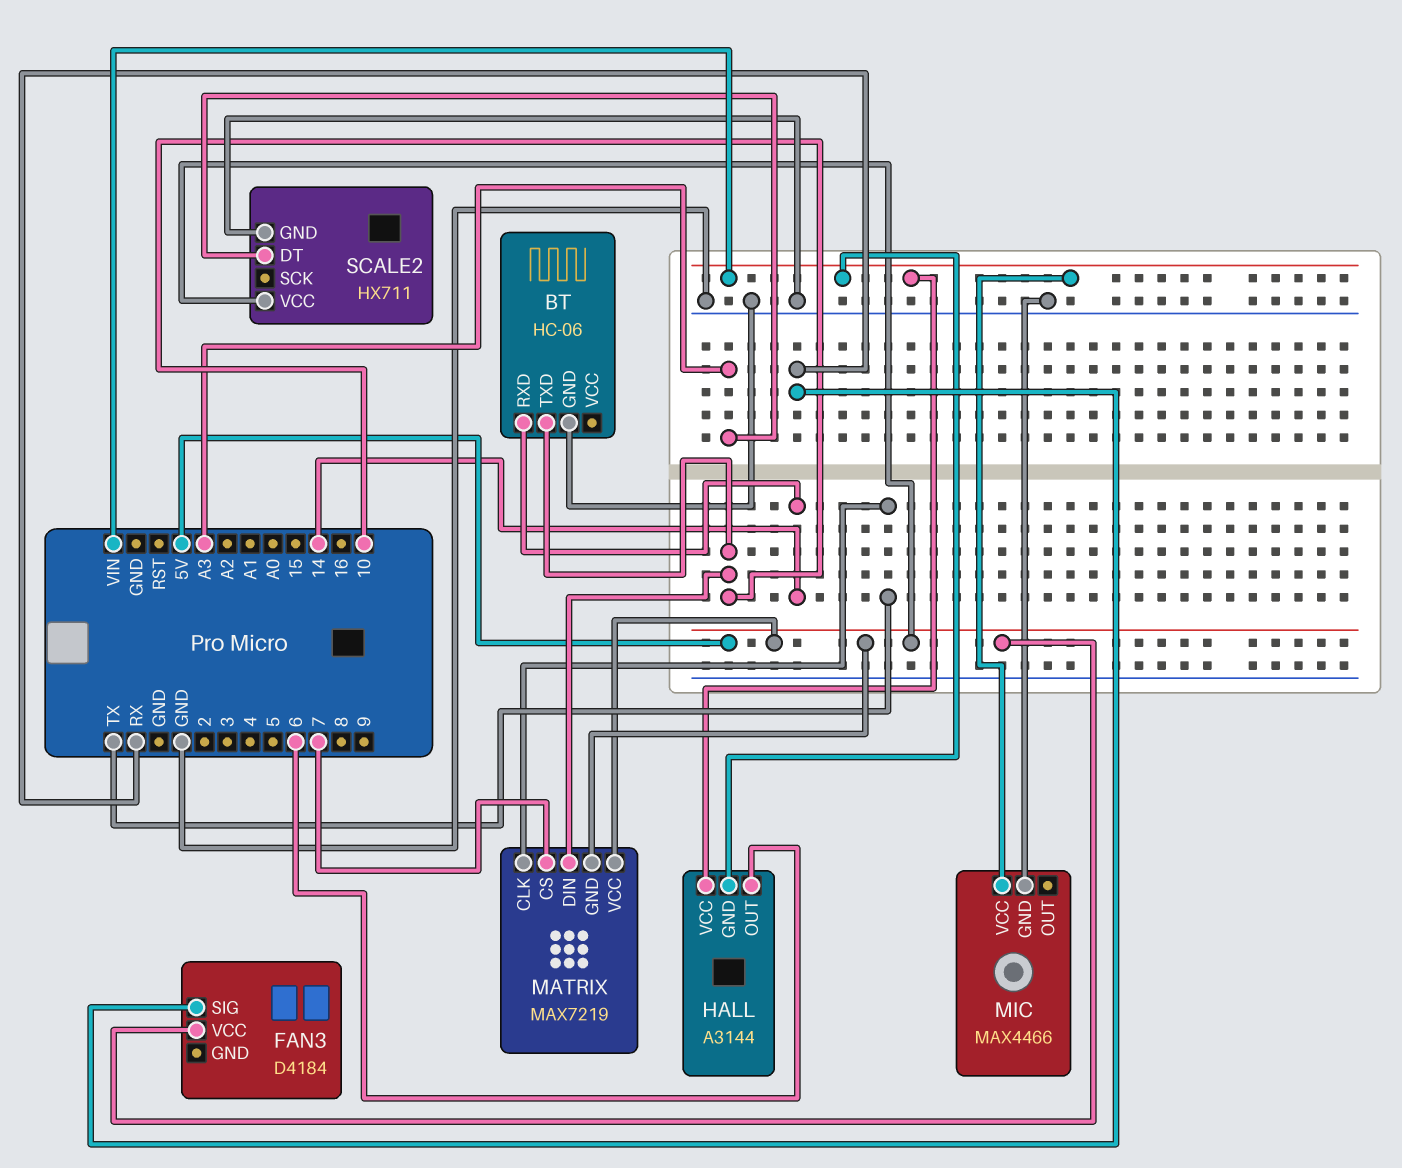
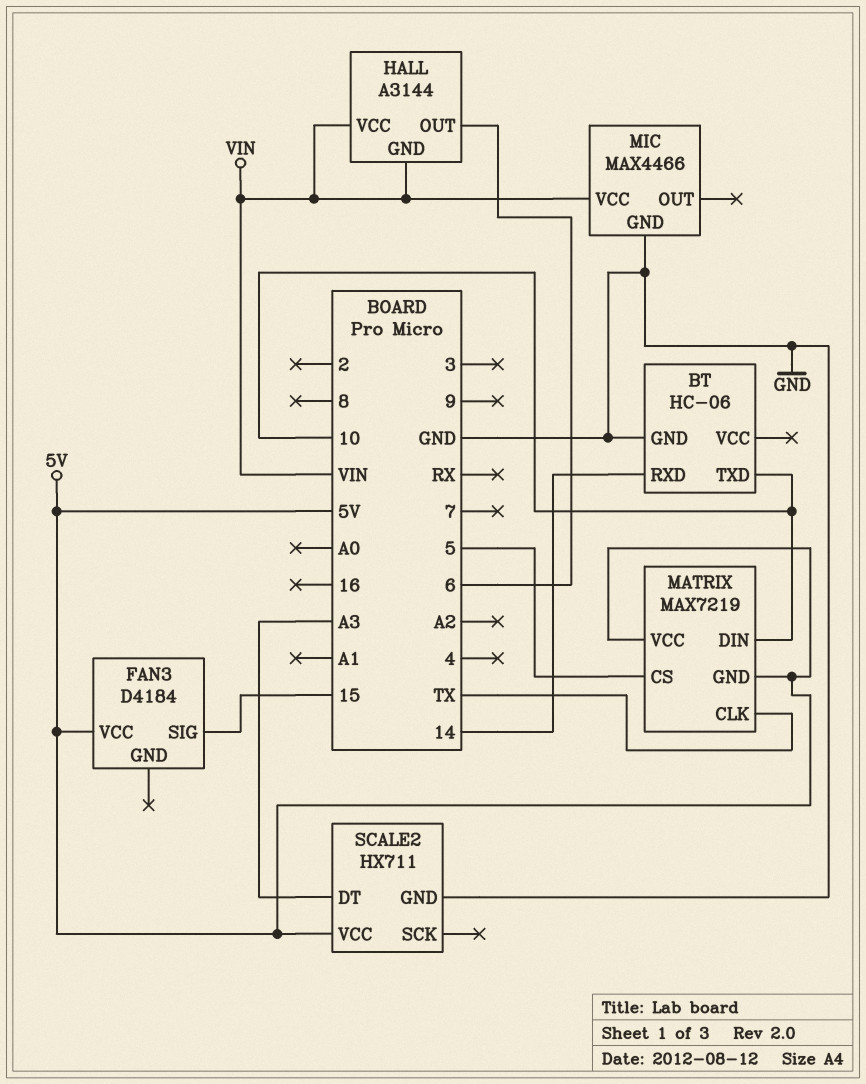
FAN3 pin SIG: RX -> 15
MATRIX pin CS: 7 -> 5

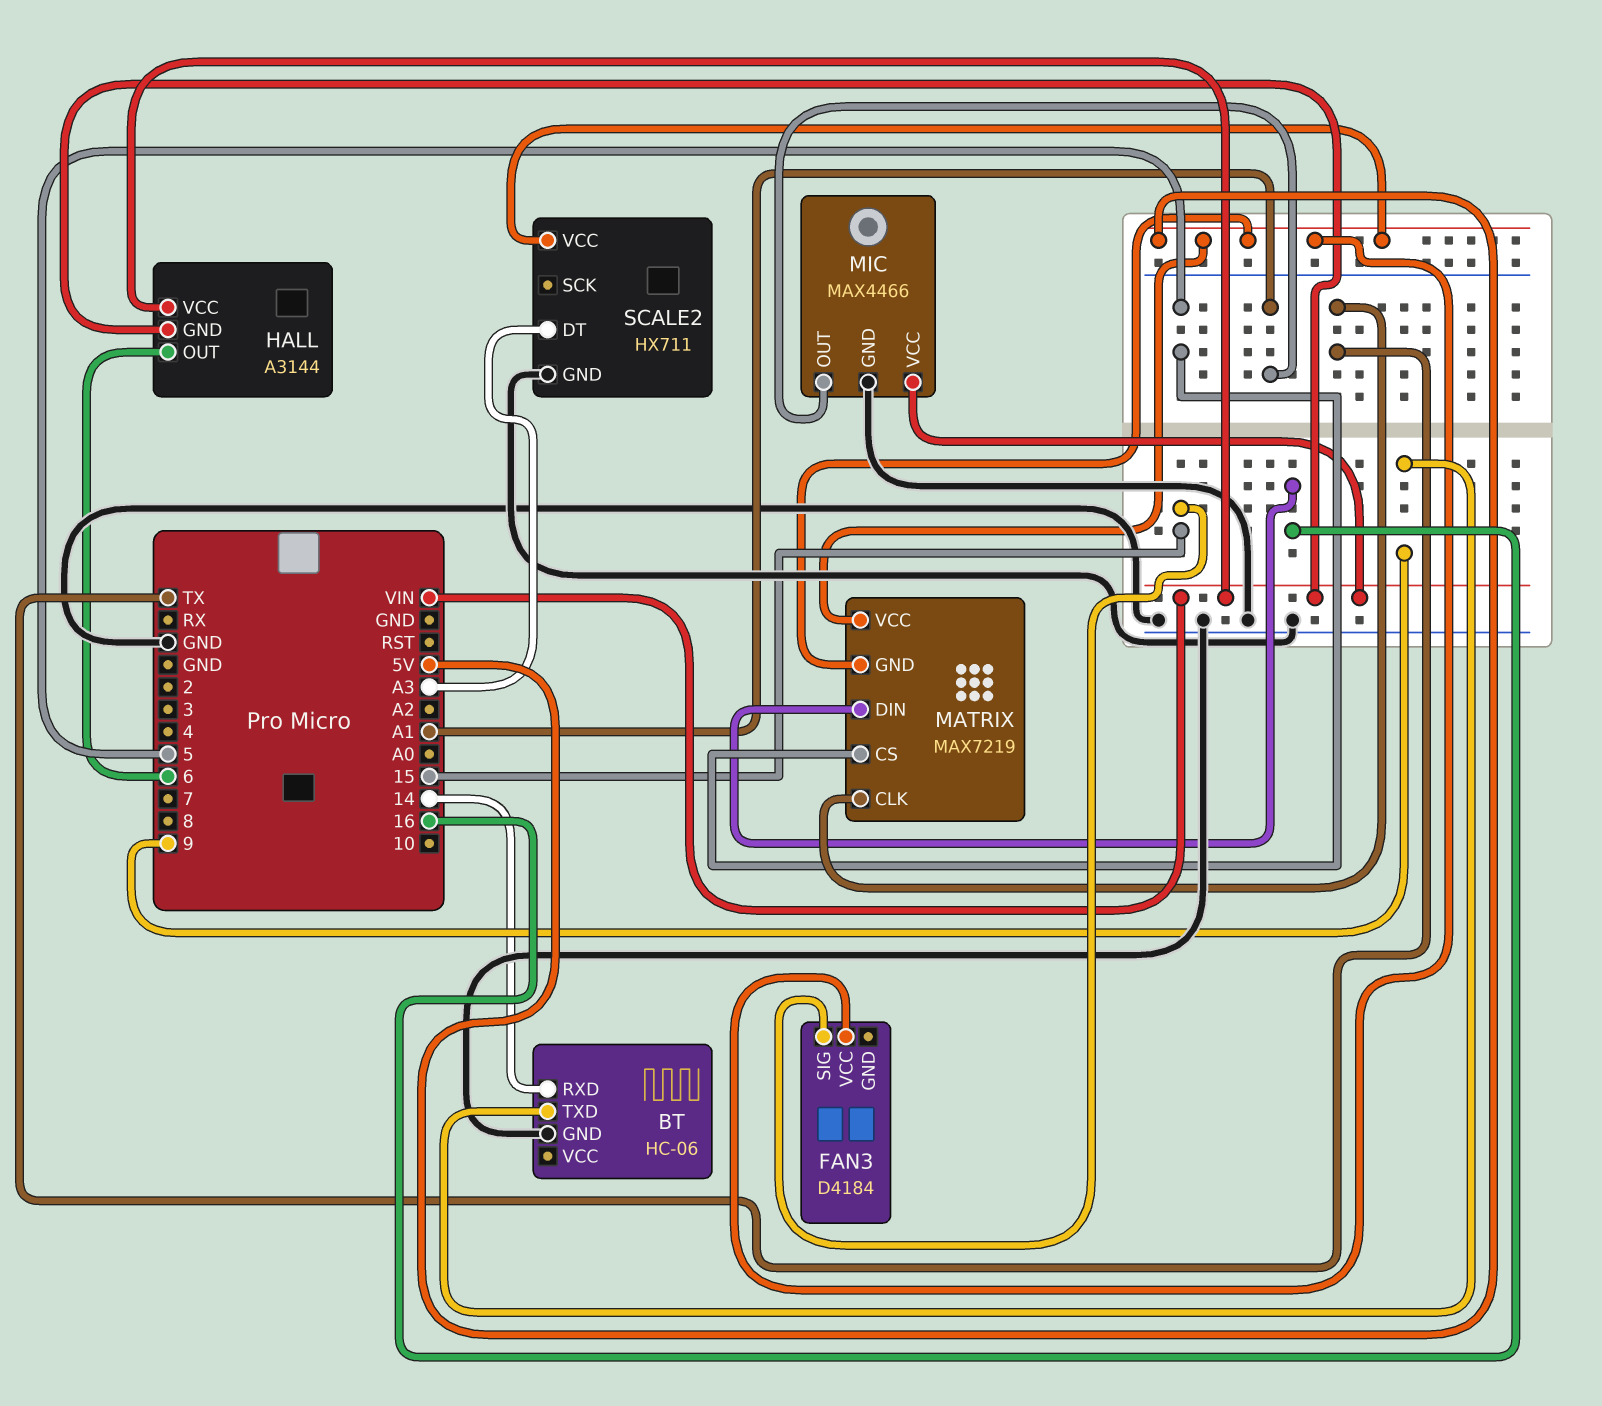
BT pin TXD: 10 -> 9
MATRIX pin DIN: 10 -> 16
MIC pin OUT: none -> A1

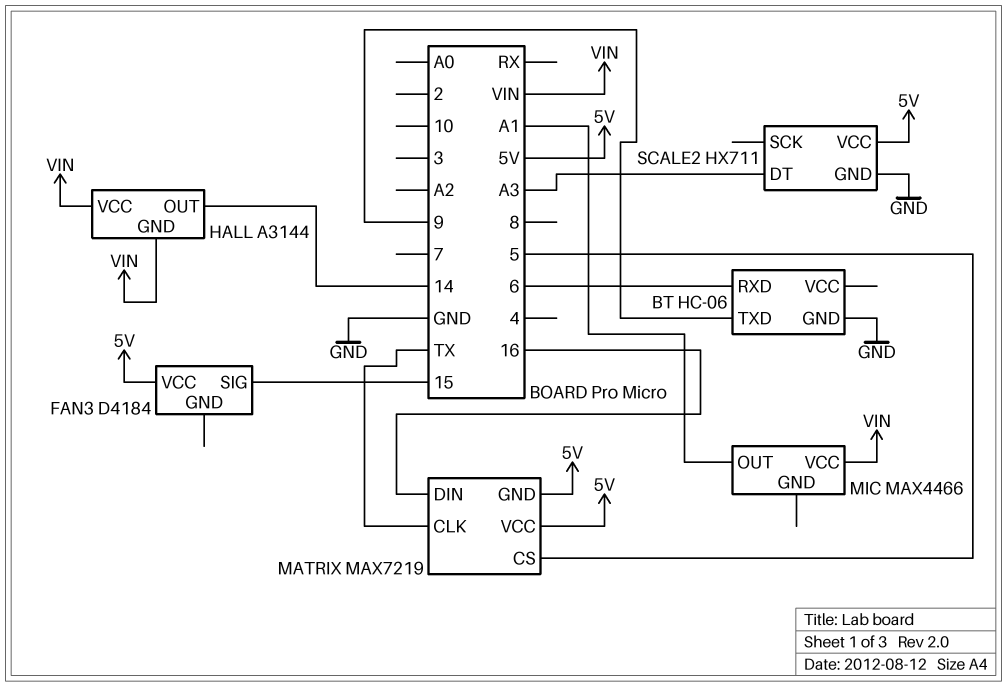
BT pin RXD: 14 -> 6
HALL pin OUT: 6 -> 14
MIC pin GND: GND -> none

